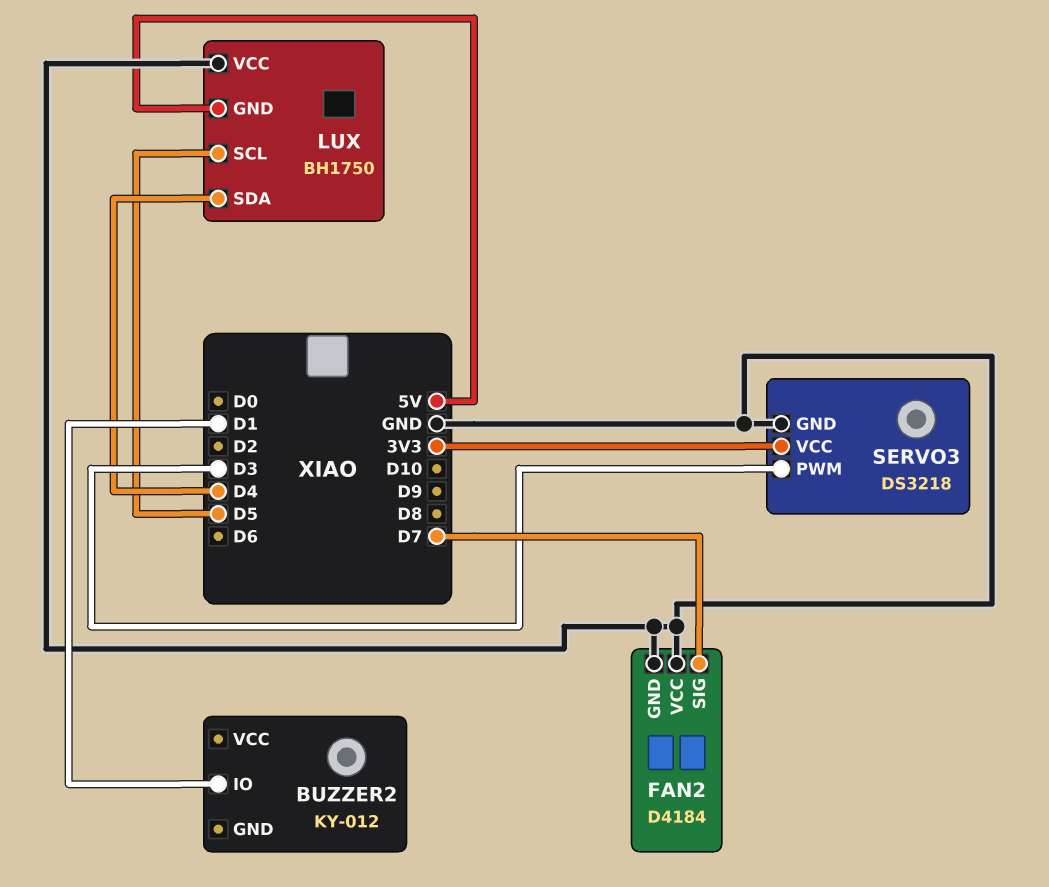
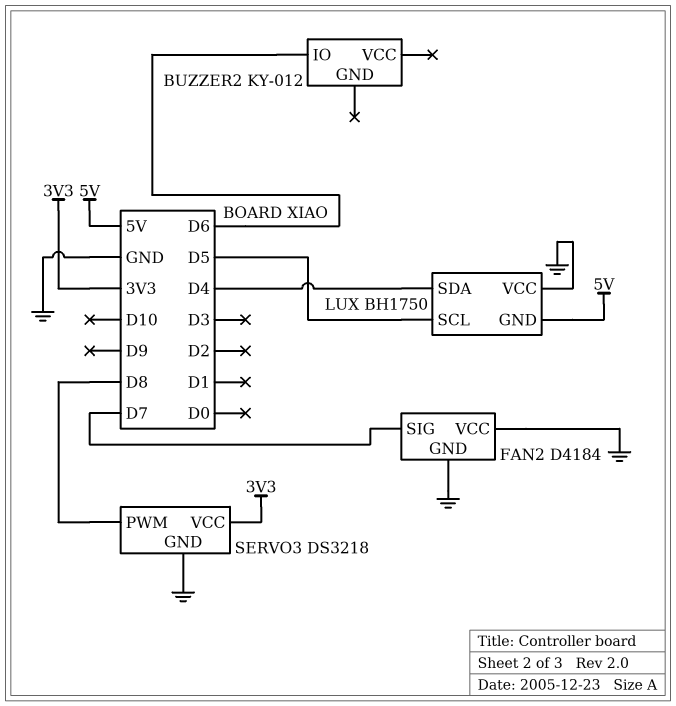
BUZZER2 pin IO: D1 -> D6
SERVO3 pin PWM: D3 -> D8

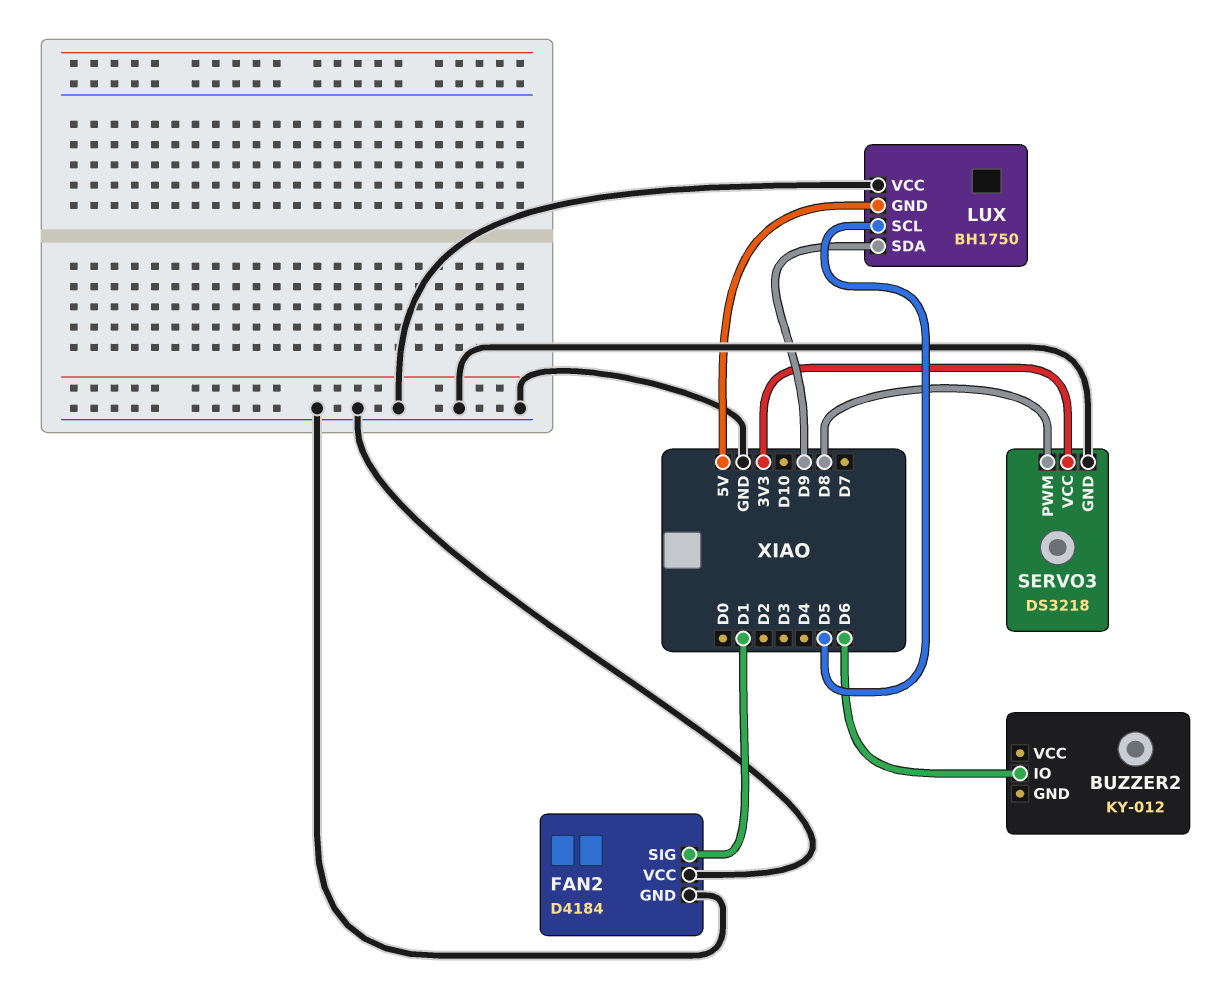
FAN2 pin SIG: D7 -> D1
LUX pin SDA: D4 -> D9

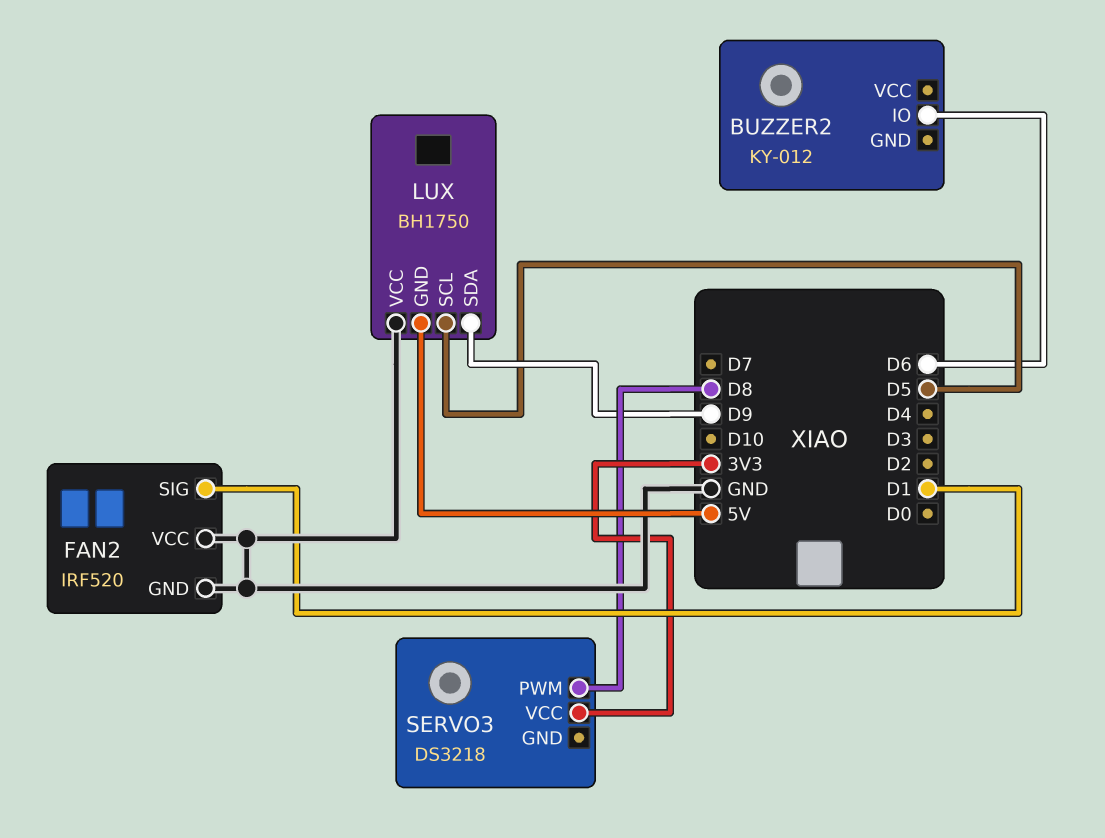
FAN2: D4184 -> IRF520
SERVO3 pin GND: GND -> none

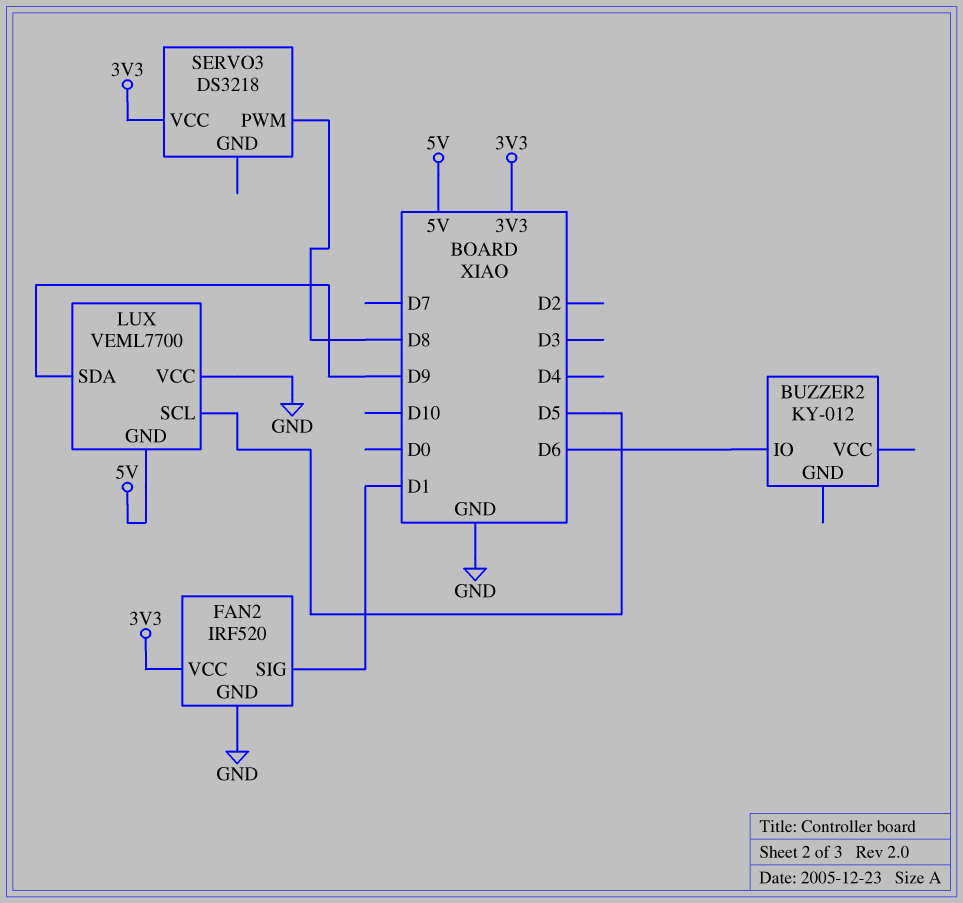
FAN2 pin VCC: GND -> 3V3
LUX: BH1750 -> VEML7700

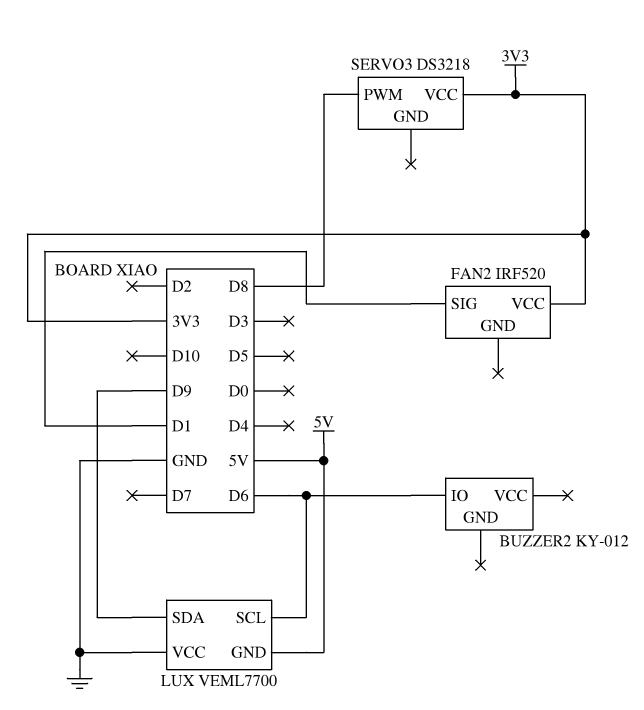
FAN2 pin GND: GND -> none
LUX pin SCL: D5 -> D6

